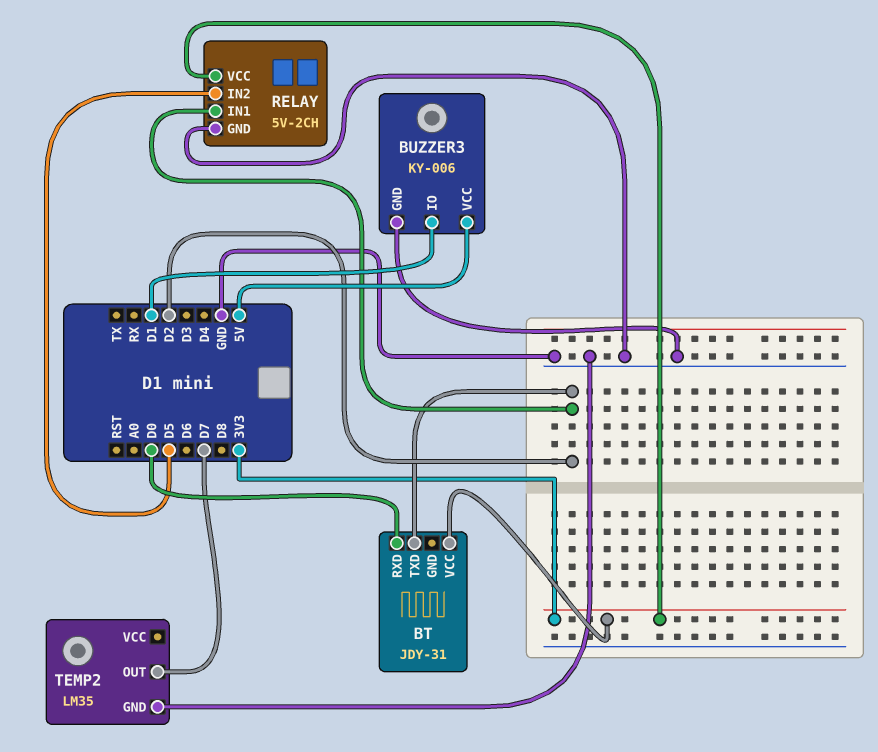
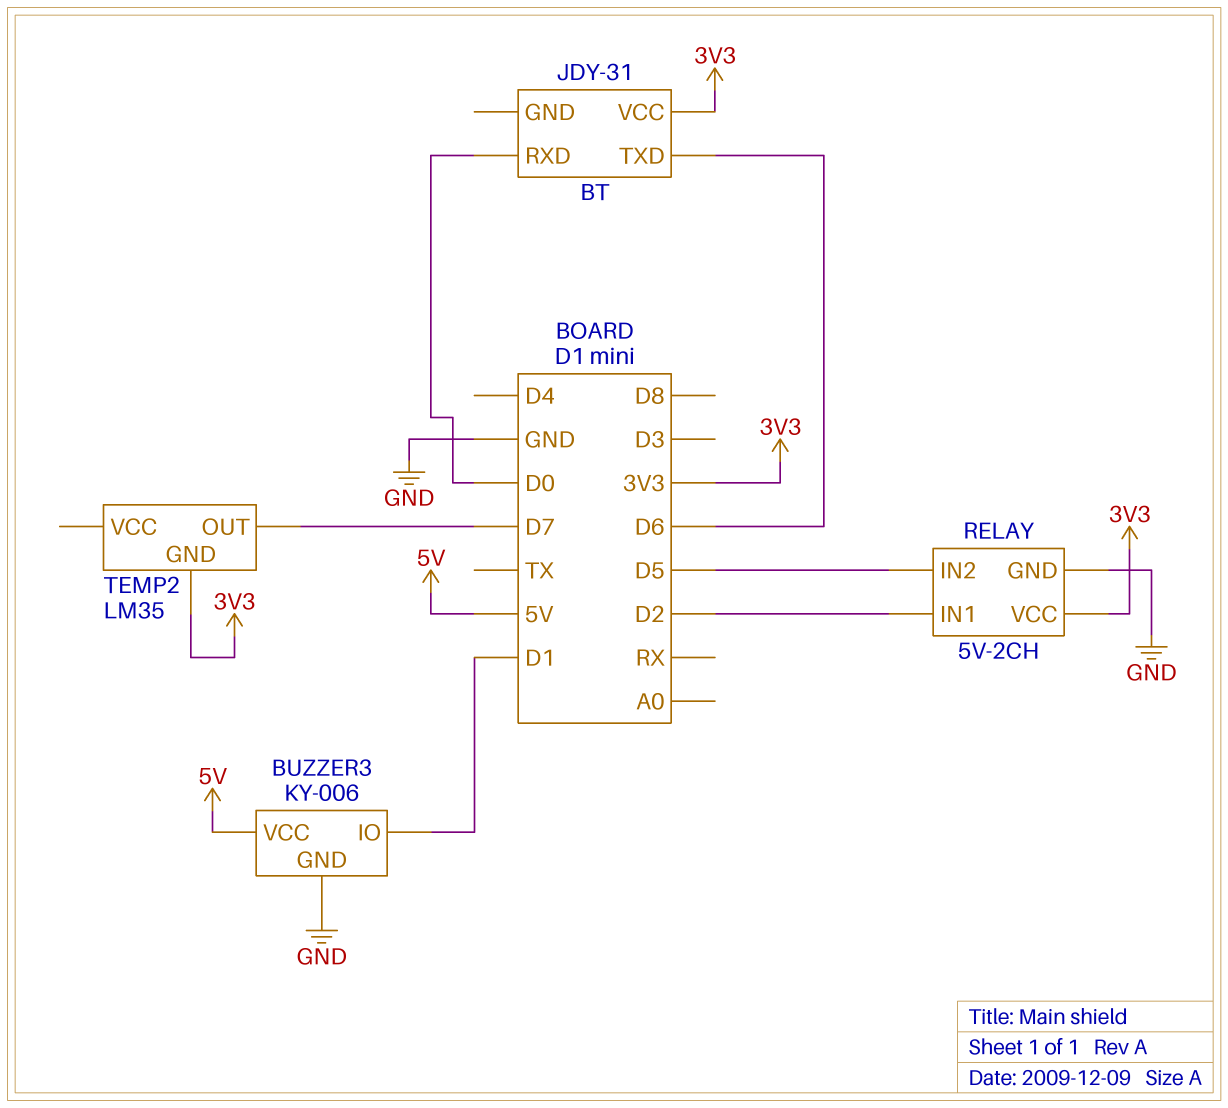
BT pin TXD: D2 -> D6
TEMP2 pin GND: GND -> 3V3

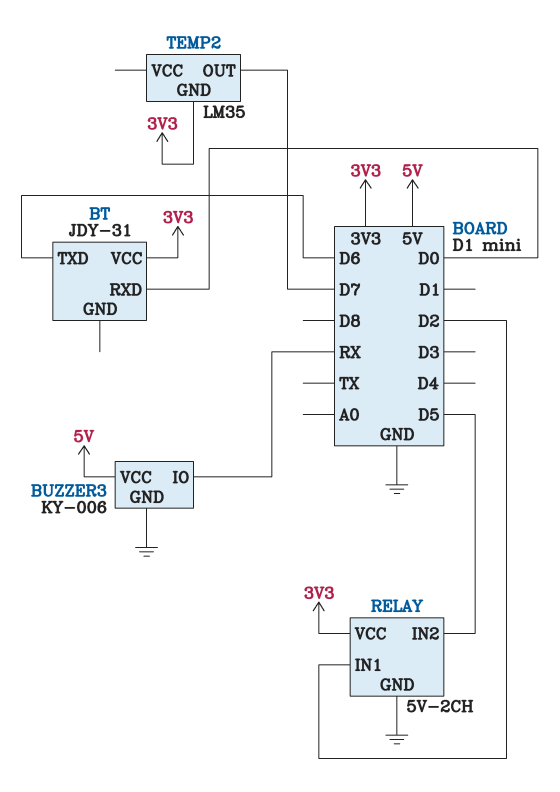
BUZZER3 pin IO: D1 -> RX

